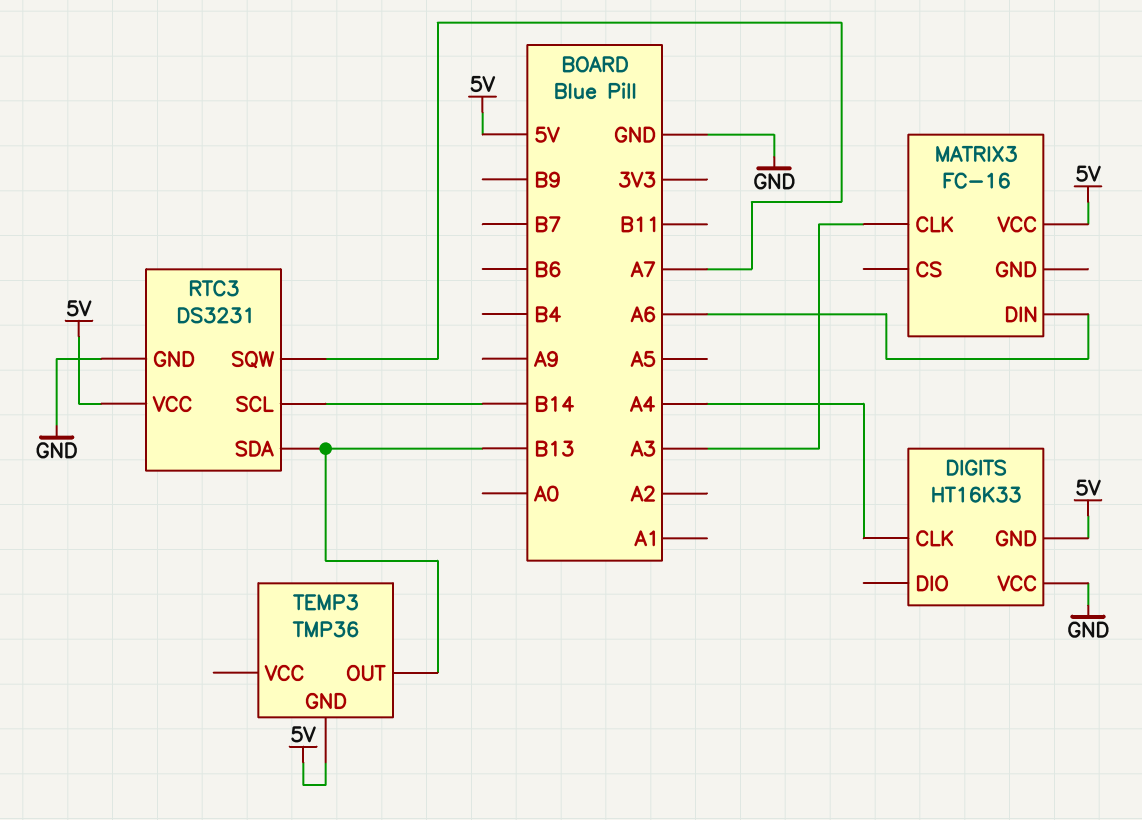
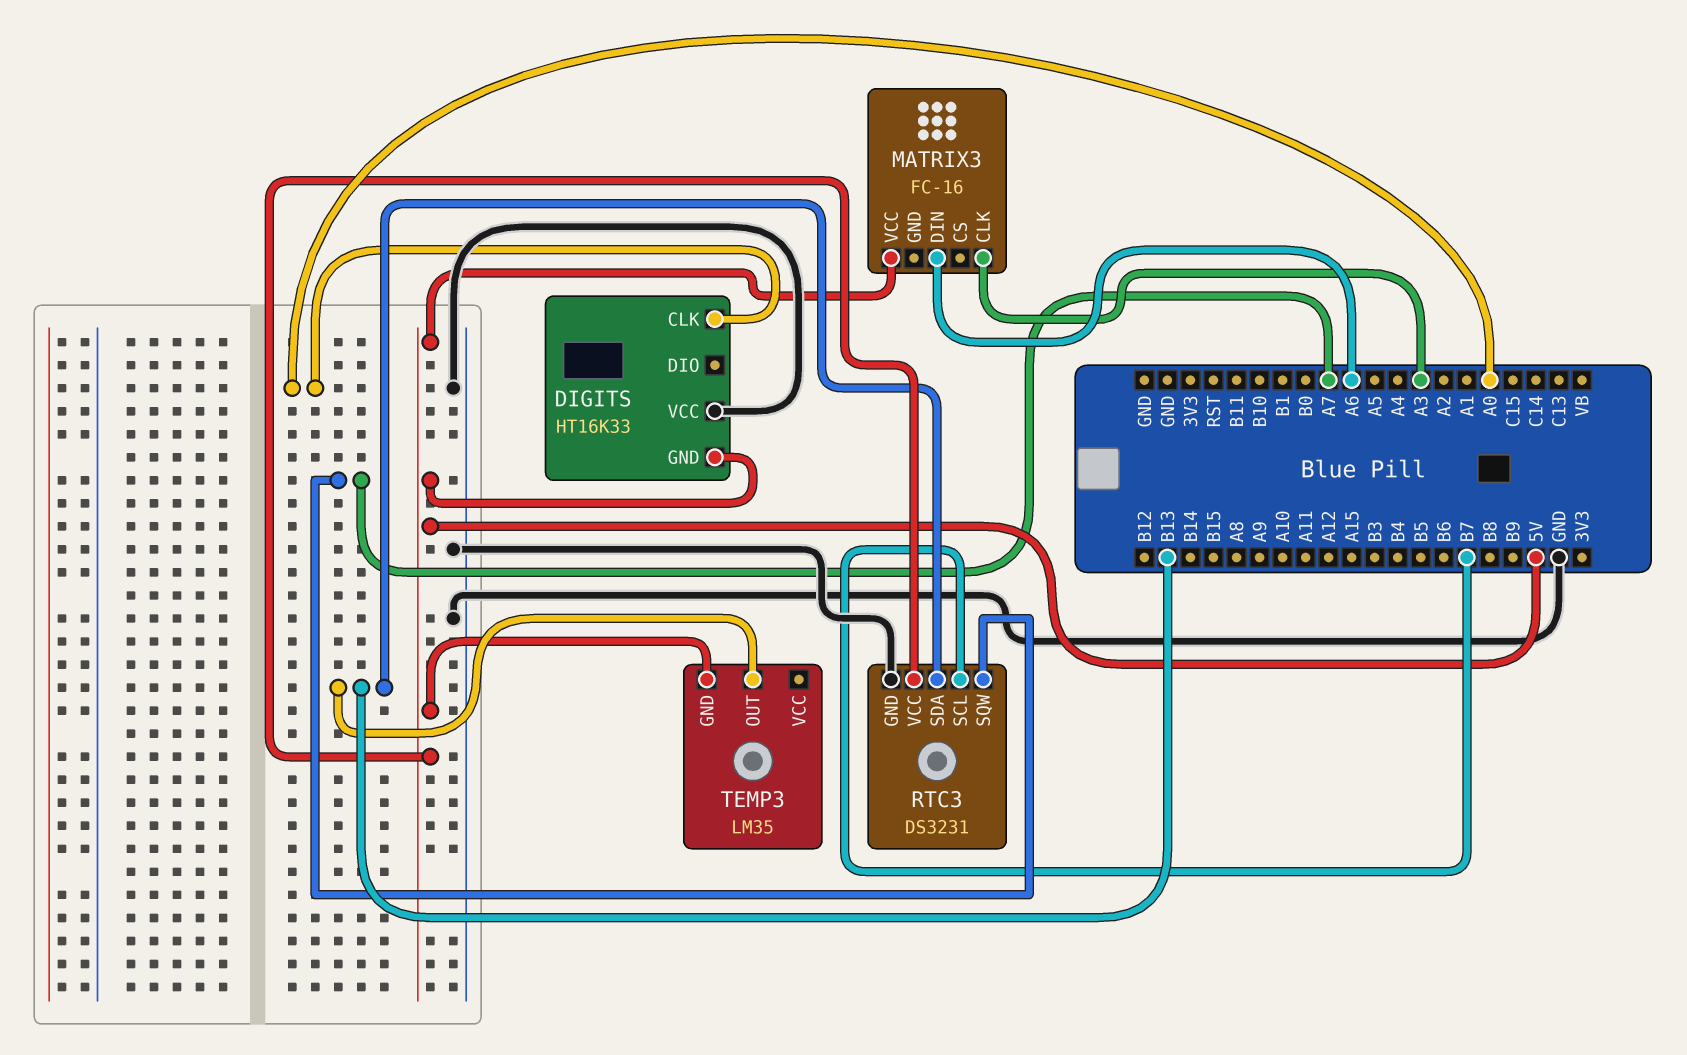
DIGITS pin CLK: A4 -> A0
RTC3 pin SCL: B14 -> B7
TEMP3: TMP36 -> LM35

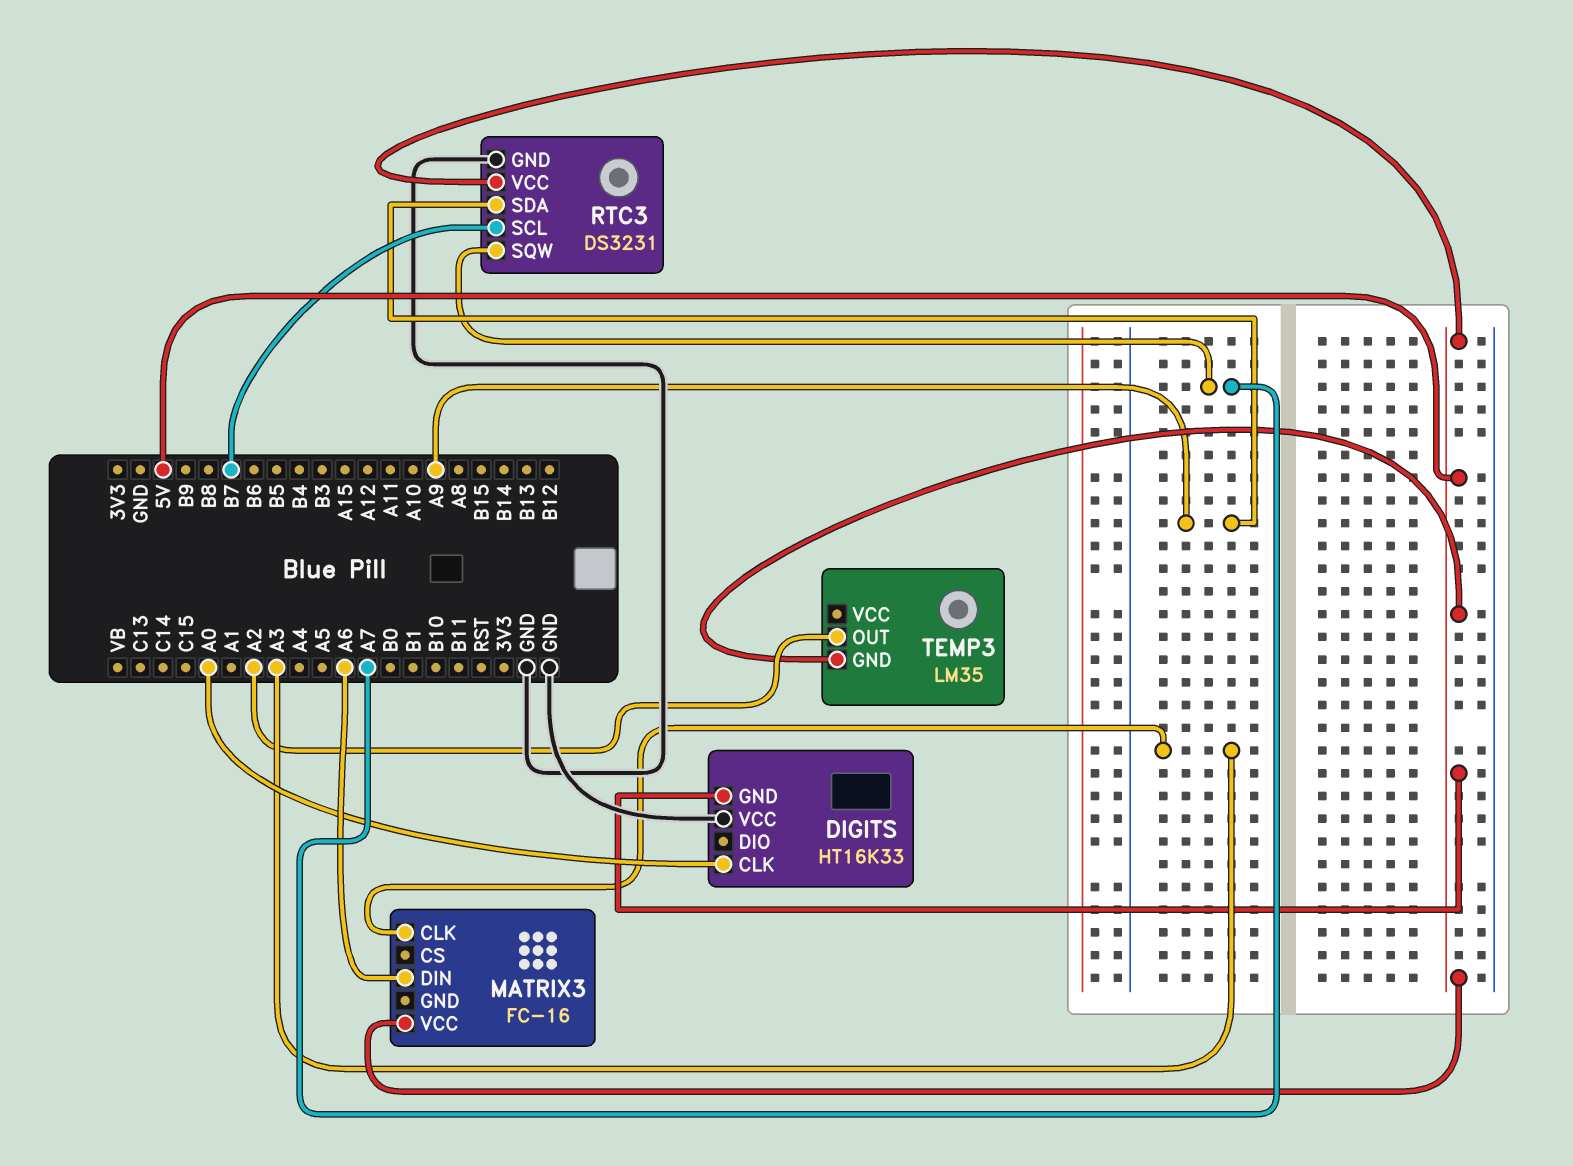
RTC3 pin SDA: B13 -> A9
TEMP3 pin OUT: B13 -> A2

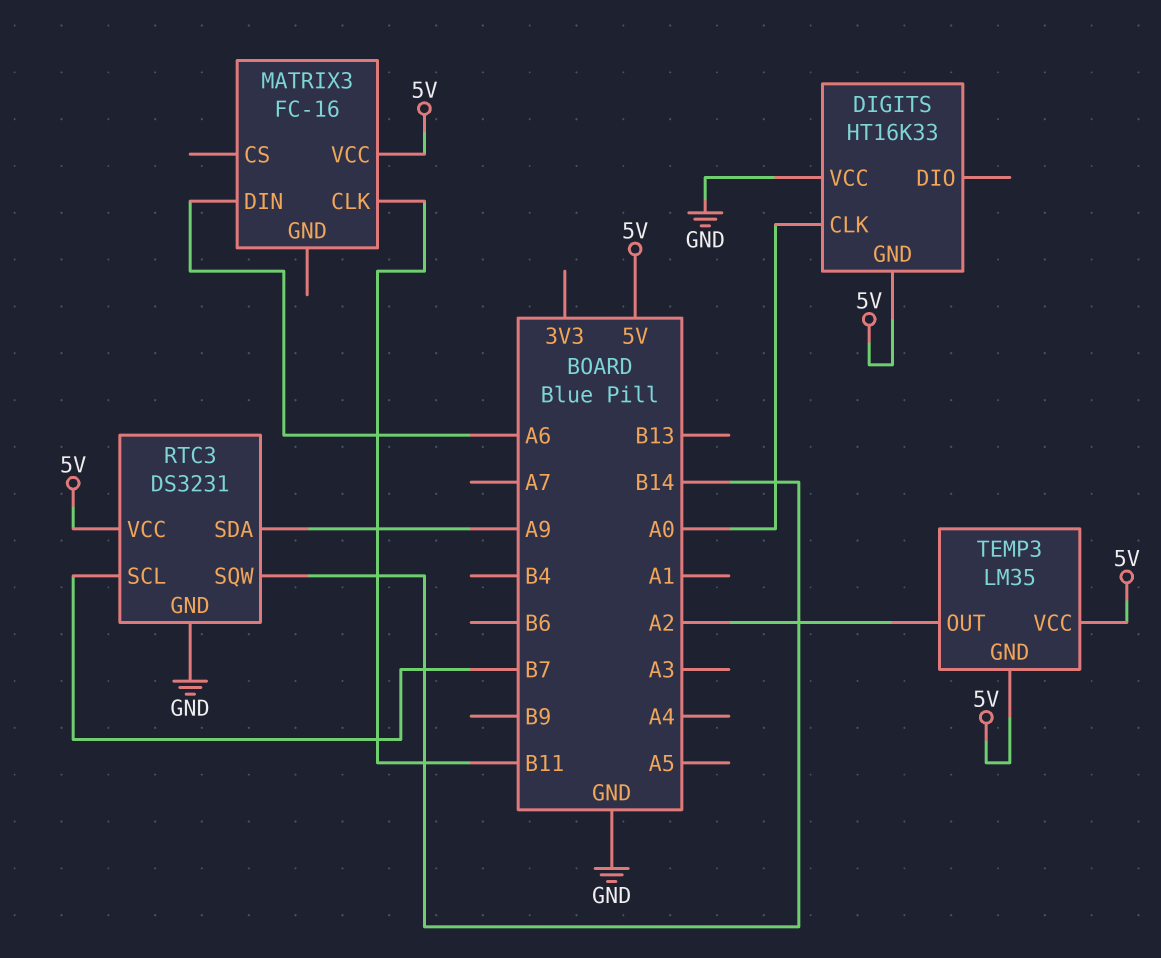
MATRIX3 pin CLK: A3 -> B11
RTC3 pin SQW: A7 -> B14
TEMP3 pin VCC: none -> 5V

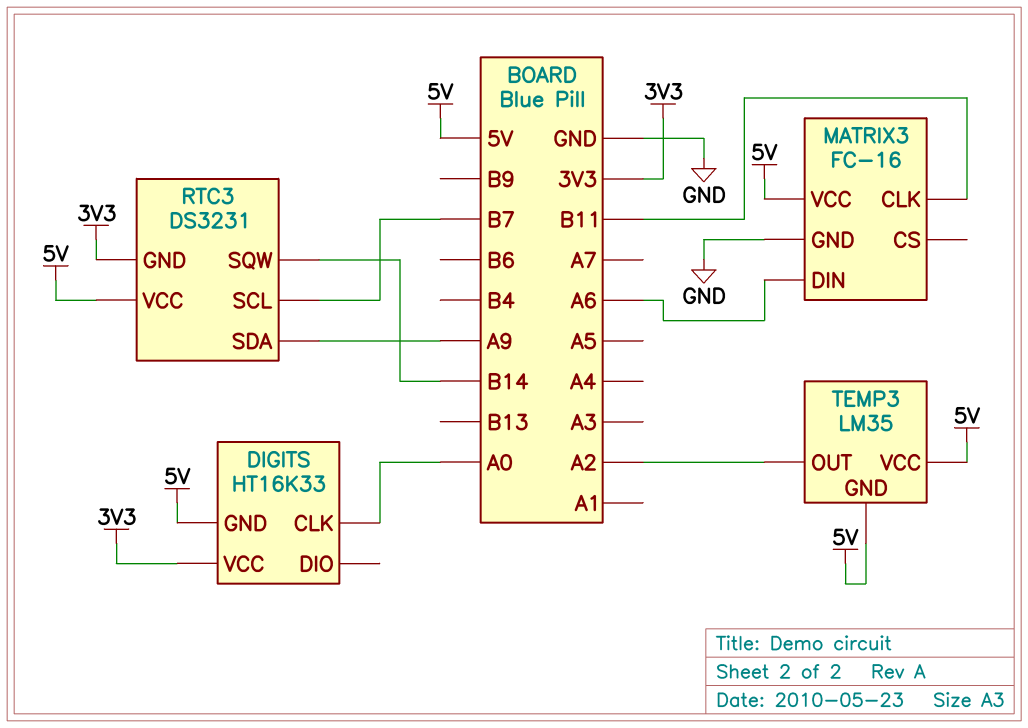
DIGITS pin VCC: GND -> 3V3
MATRIX3 pin GND: none -> GND
RTC3 pin GND: GND -> 3V3

